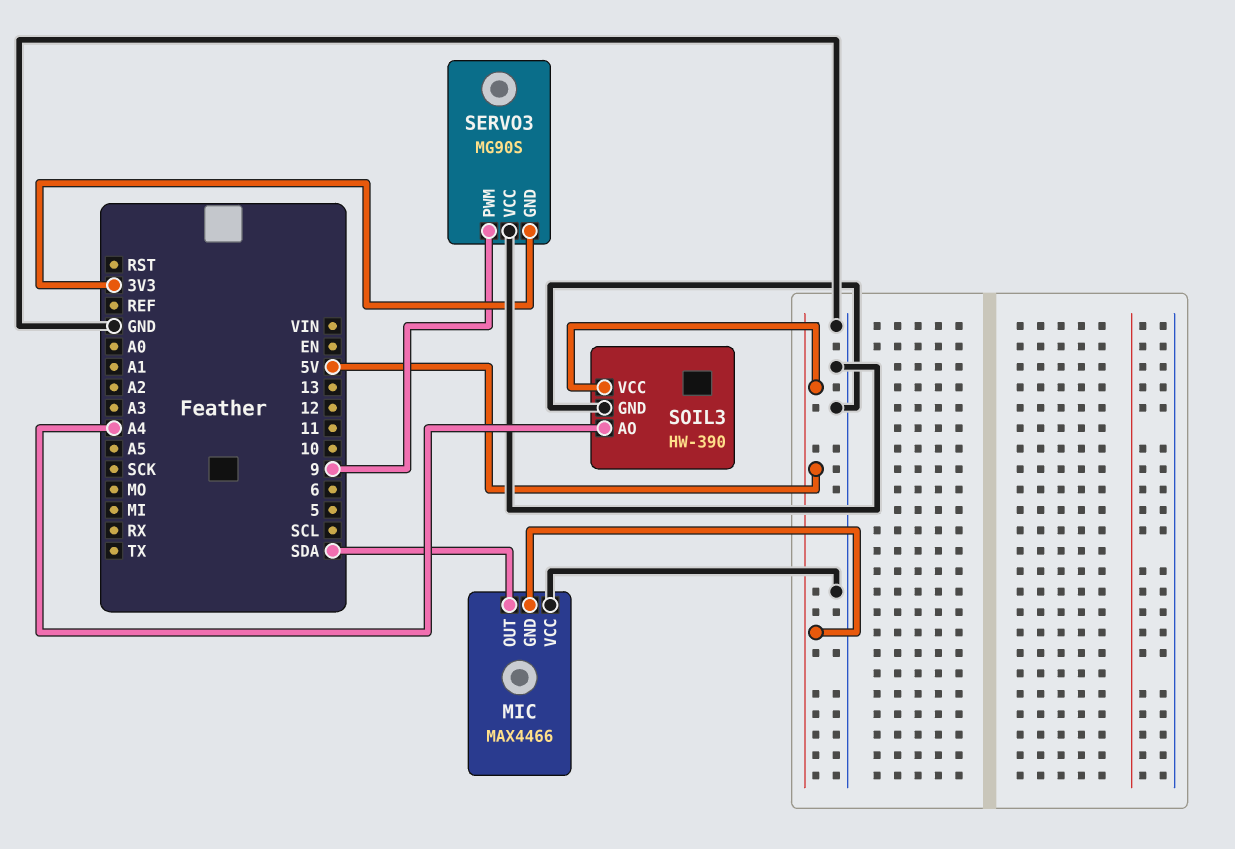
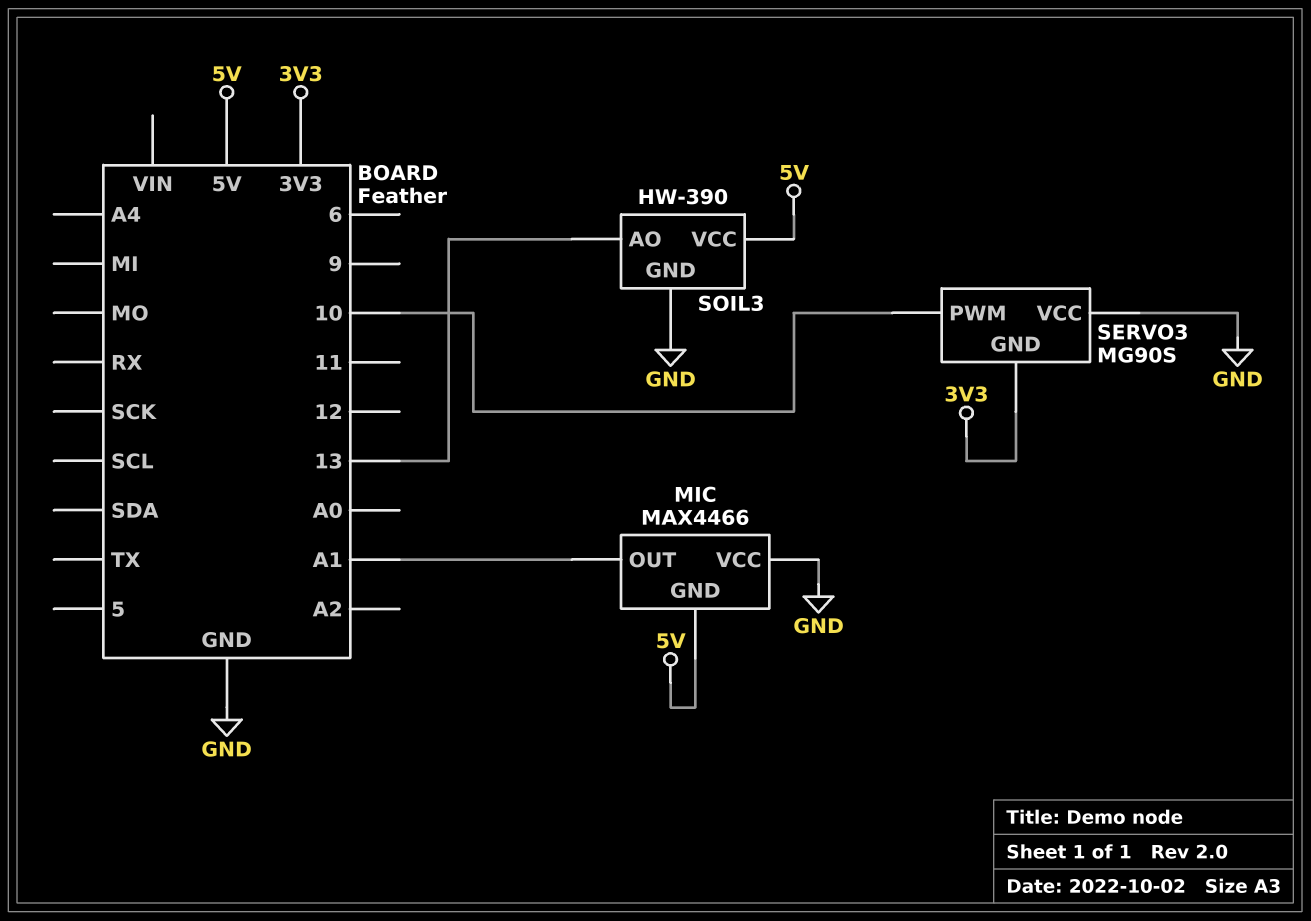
MIC pin OUT: SDA -> A1
SERVO3 pin PWM: 9 -> 10
SOIL3 pin AO: A4 -> 13

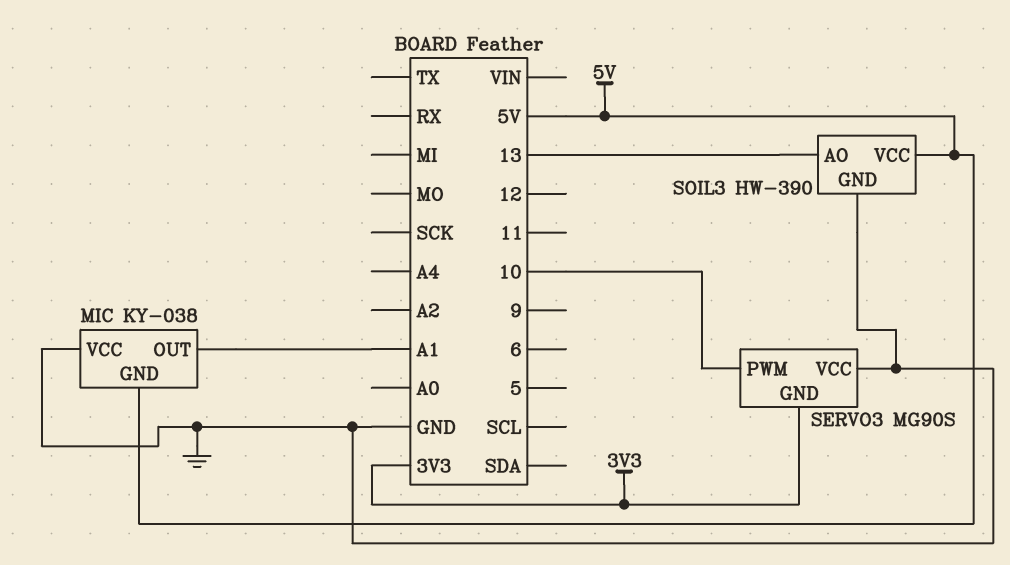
MIC: MAX4466 -> KY-038

